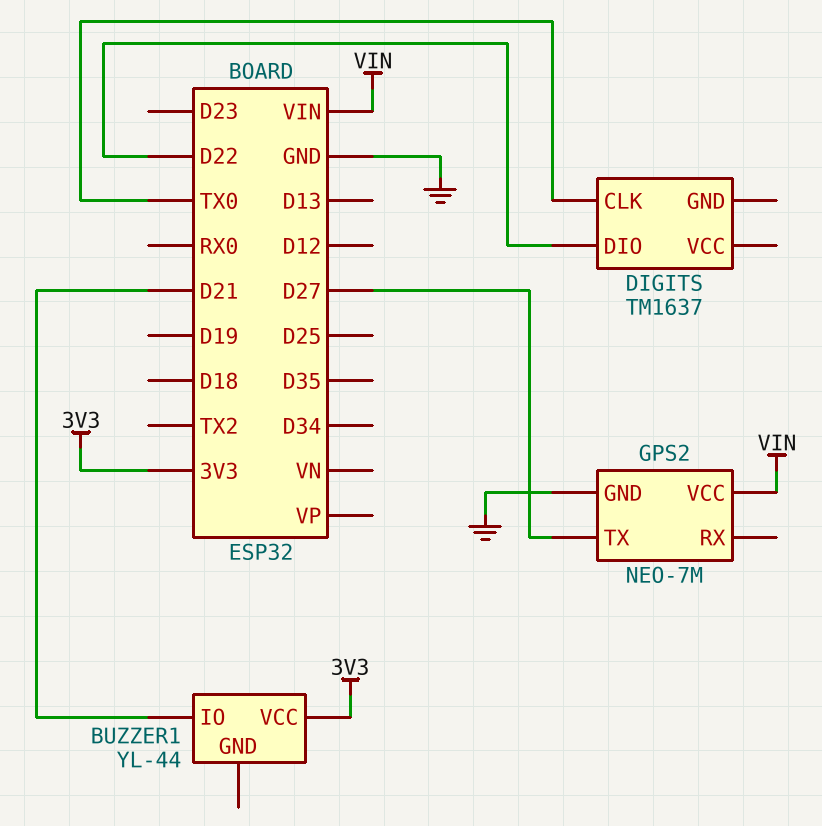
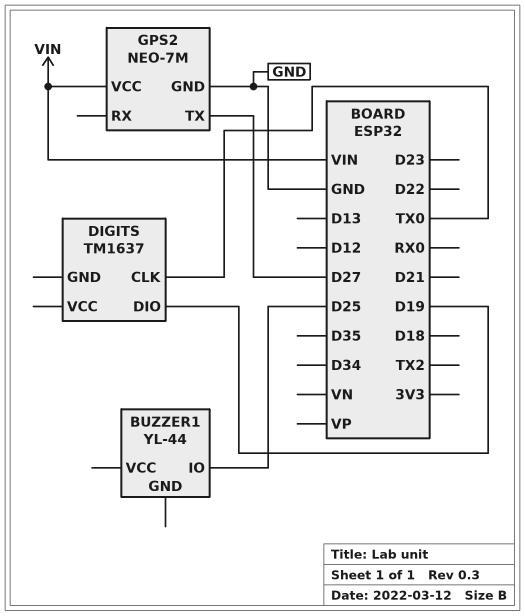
BUZZER1 pin IO: D21 -> D25
BUZZER1 pin VCC: 3V3 -> none
DIGITS pin DIO: D22 -> D19

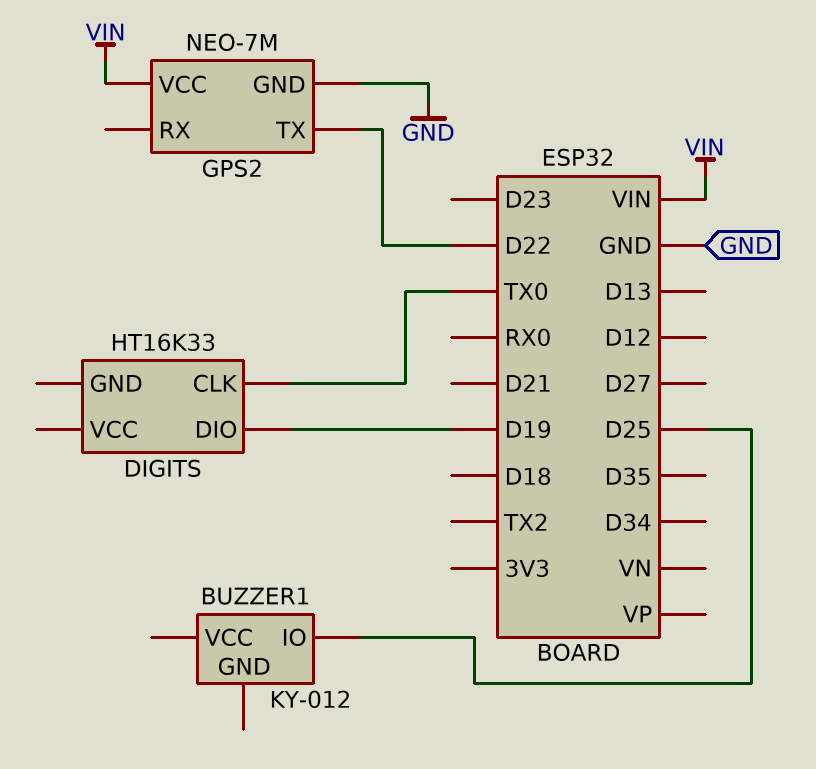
BUZZER1: YL-44 -> KY-012
DIGITS: TM1637 -> HT16K33
GPS2 pin TX: D27 -> D22

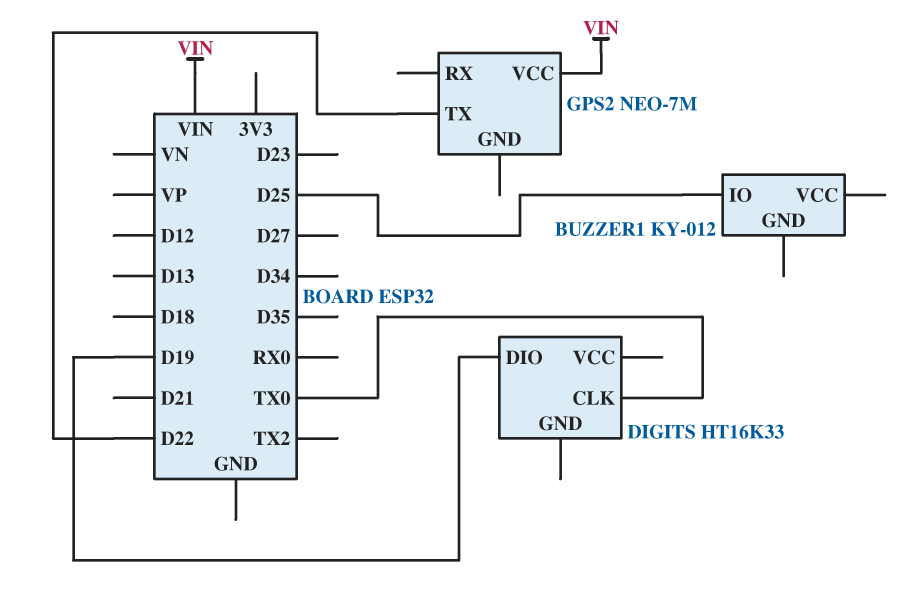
GPS2 pin GND: GND -> none

